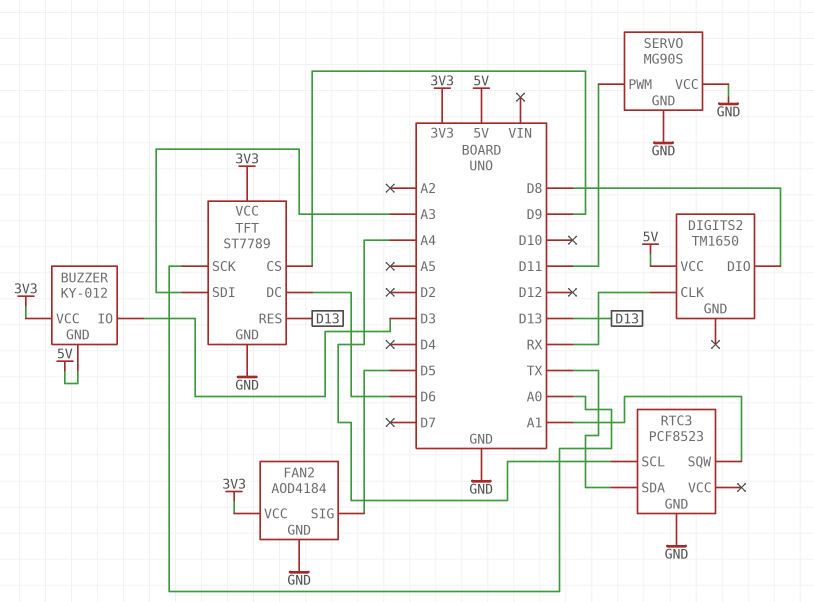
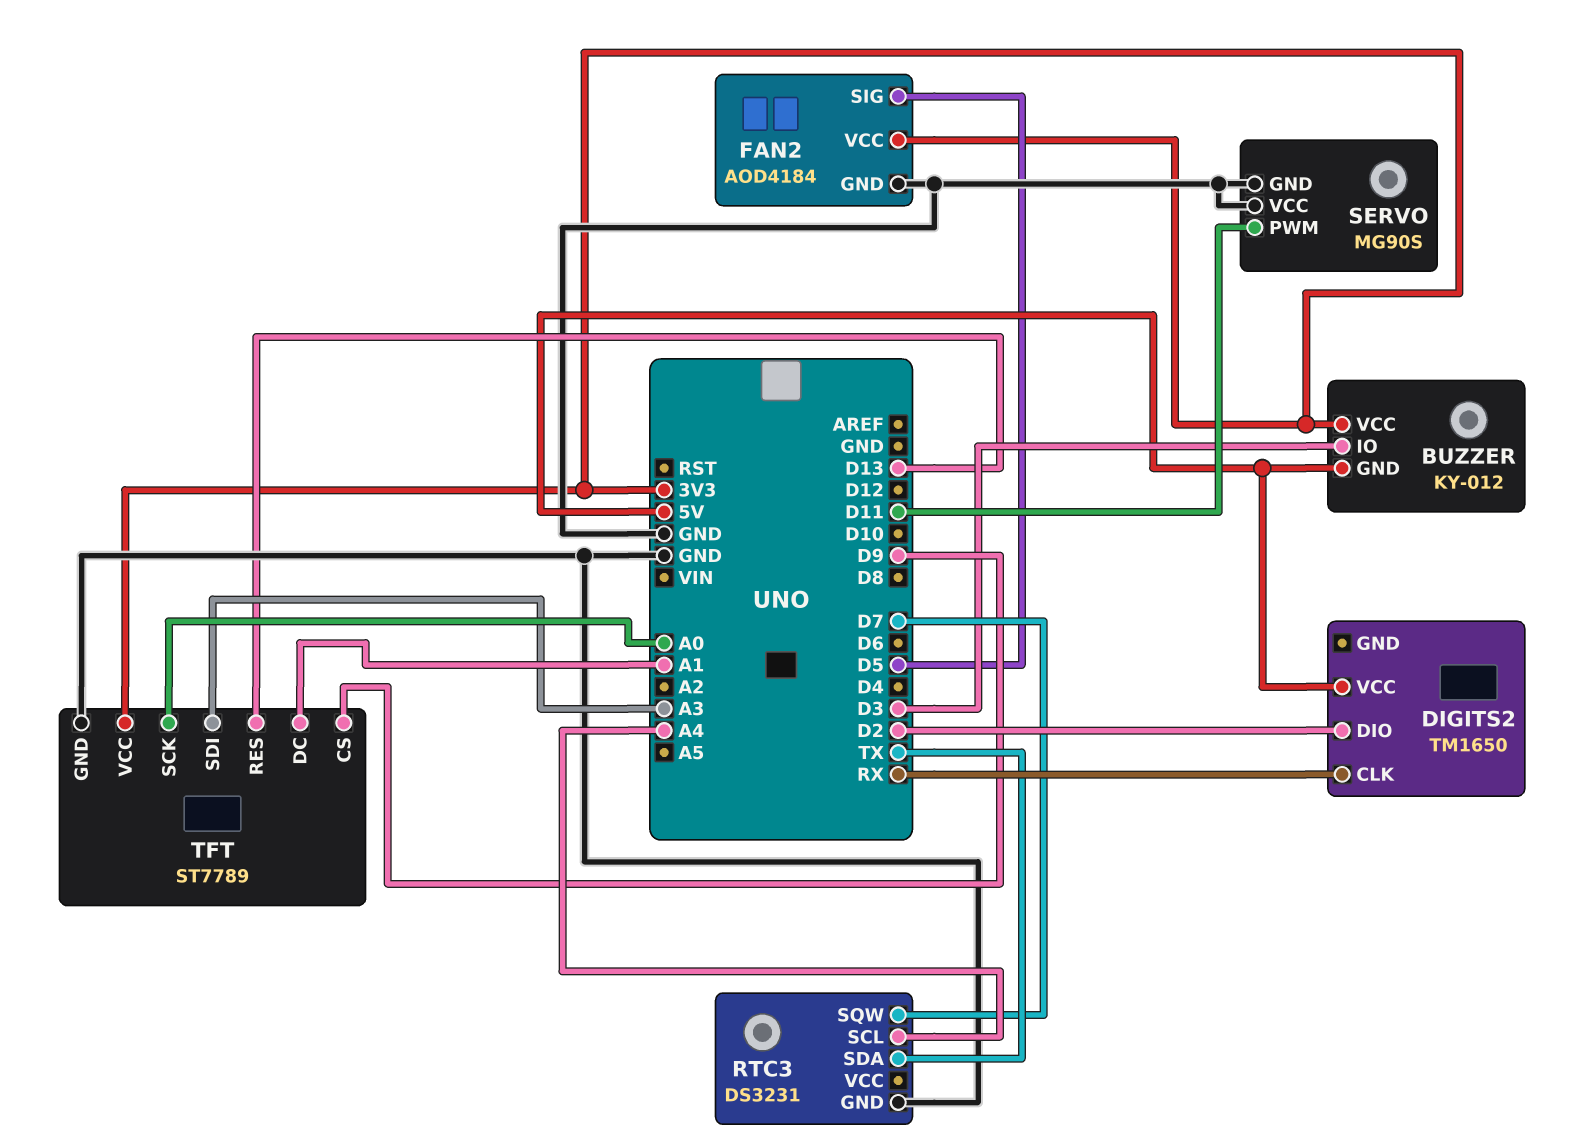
DIGITS2 pin DIO: D8 -> D2
RTC3: PCF8523 -> DS3231
RTC3 pin SQW: A1 -> D7
TFT pin DC: D6 -> A1

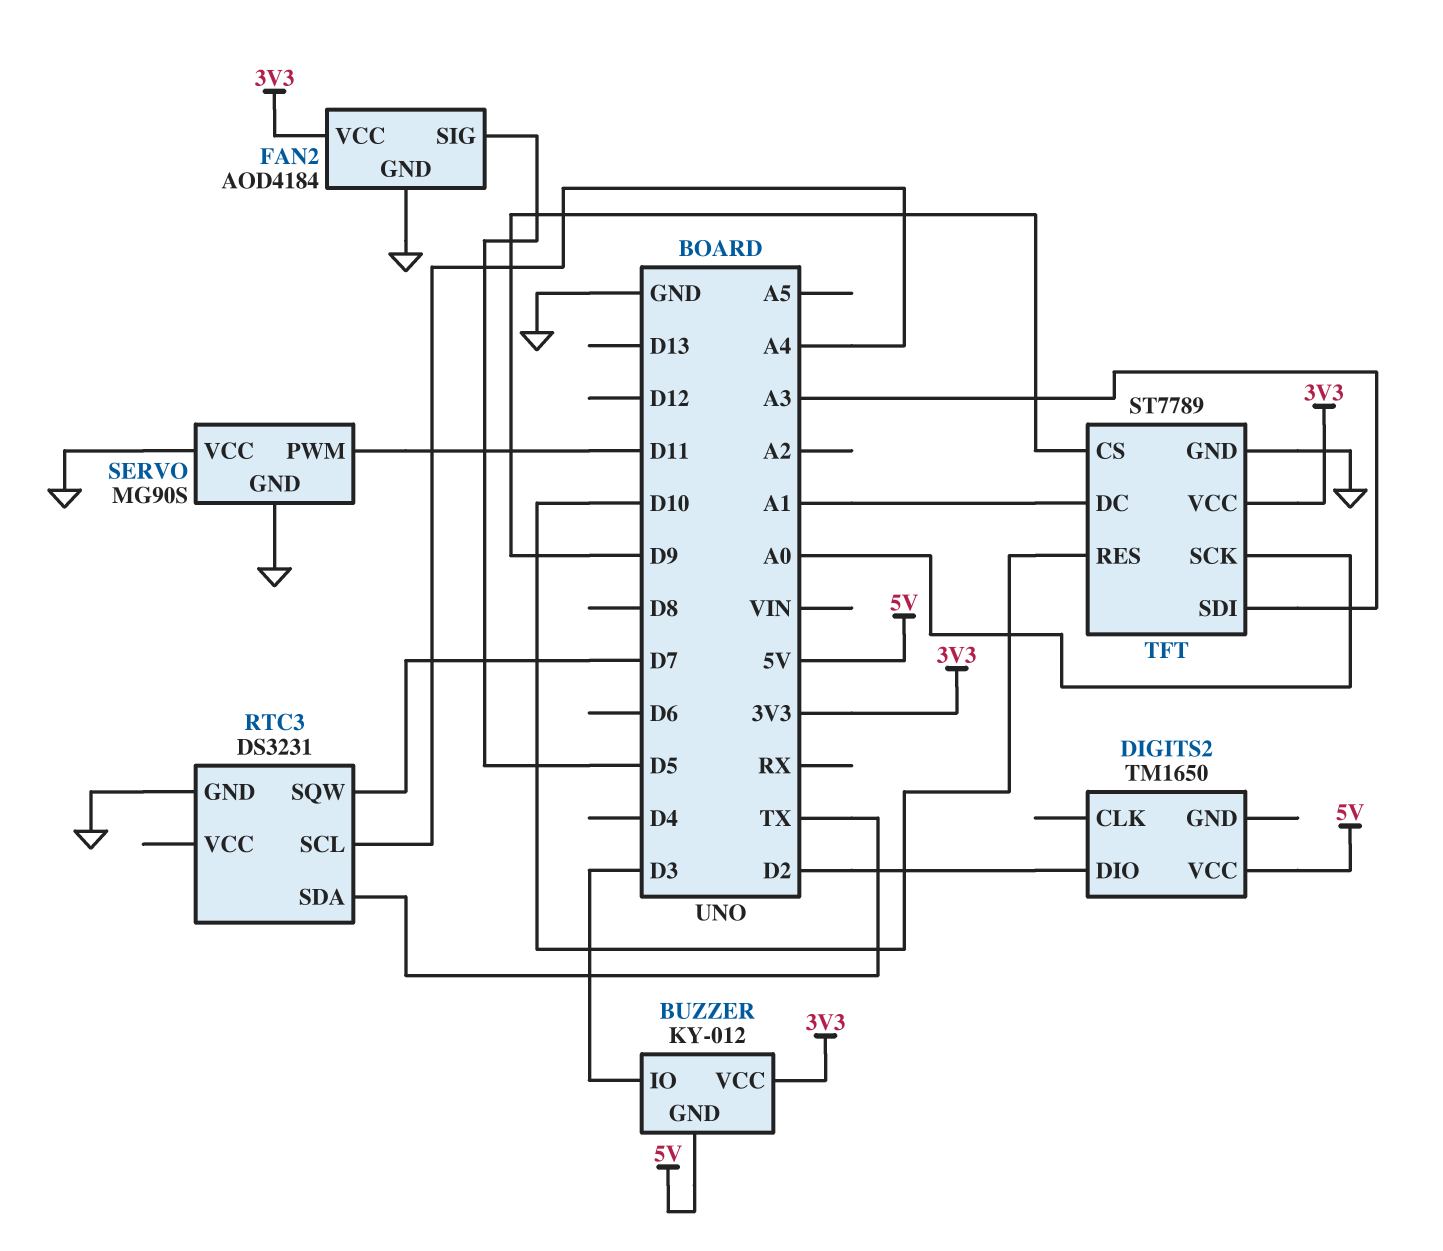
DIGITS2 pin CLK: RX -> none
TFT pin RES: D13 -> D10

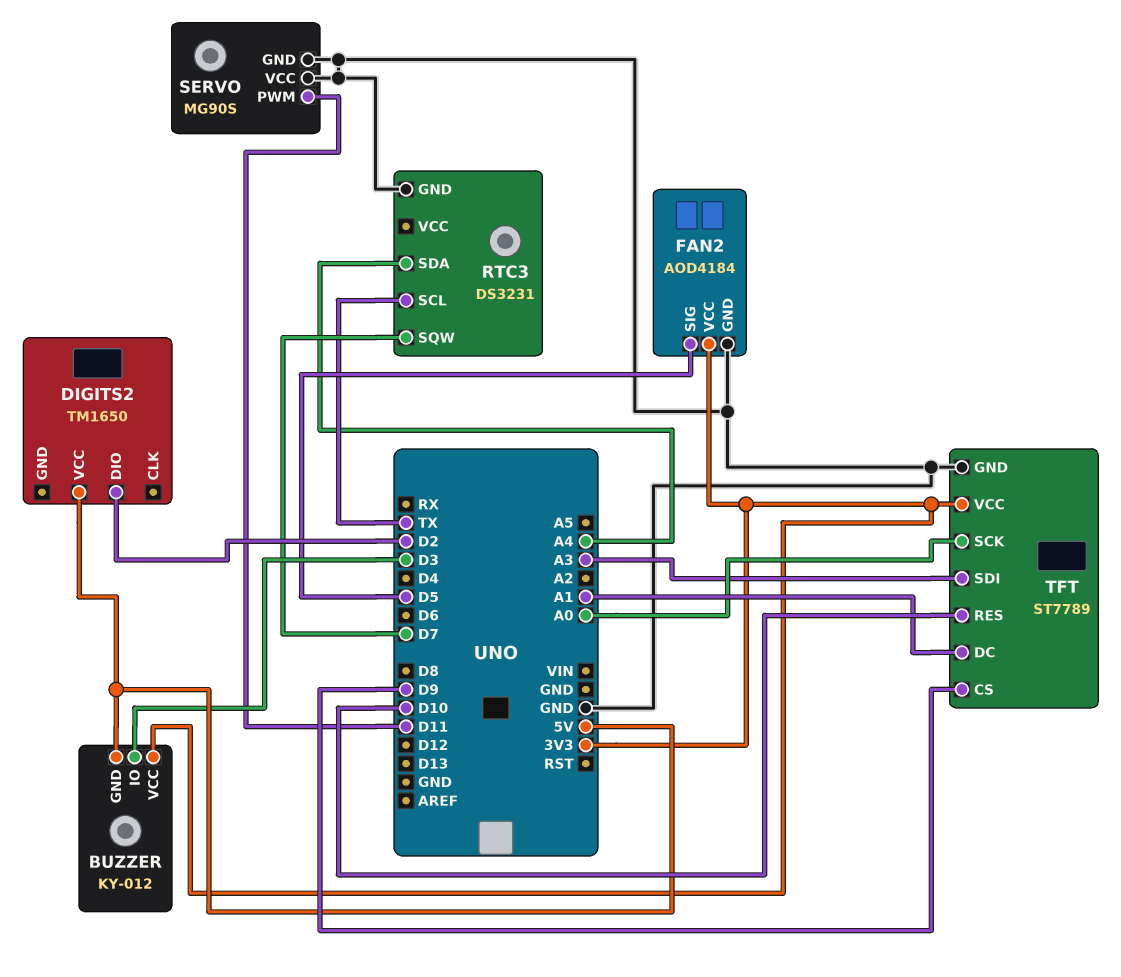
RTC3 pin SCL: A4 -> TX
RTC3 pin SDA: TX -> A4

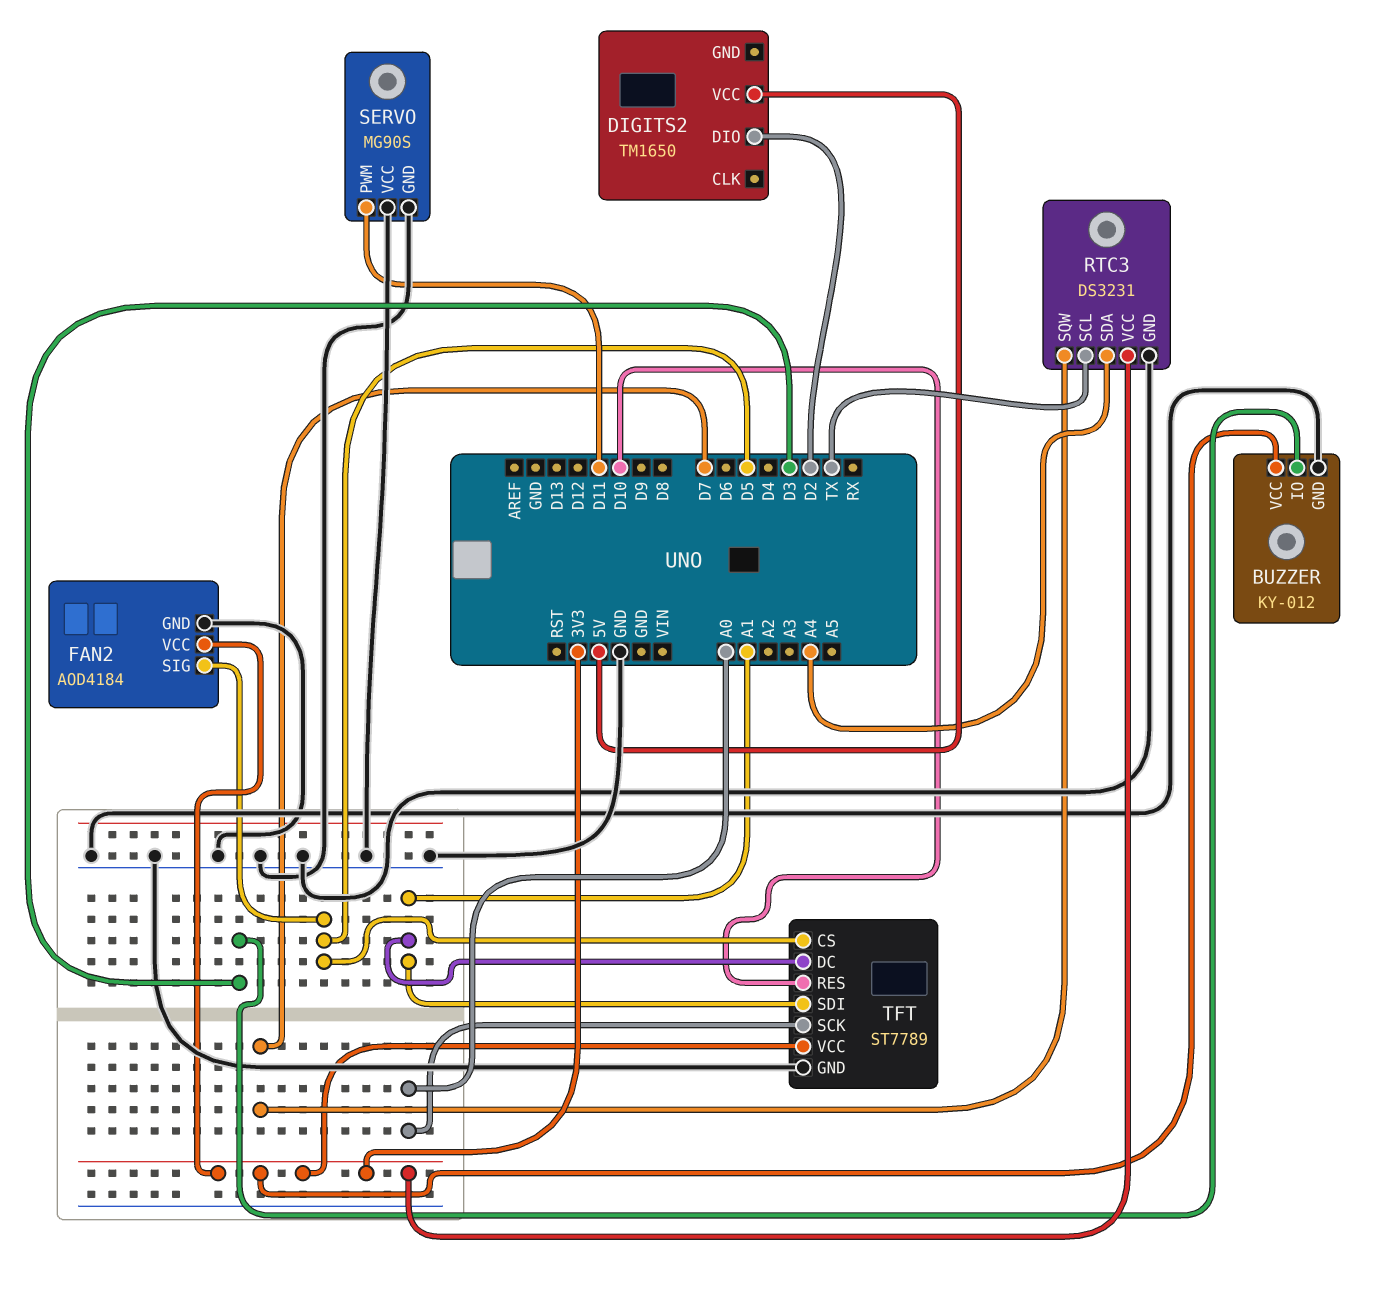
BUZZER pin GND: 5V -> GND
RTC3 pin VCC: none -> 3V3
TFT pin CS: D9 -> D5
TFT pin SDI: A3 -> A1

